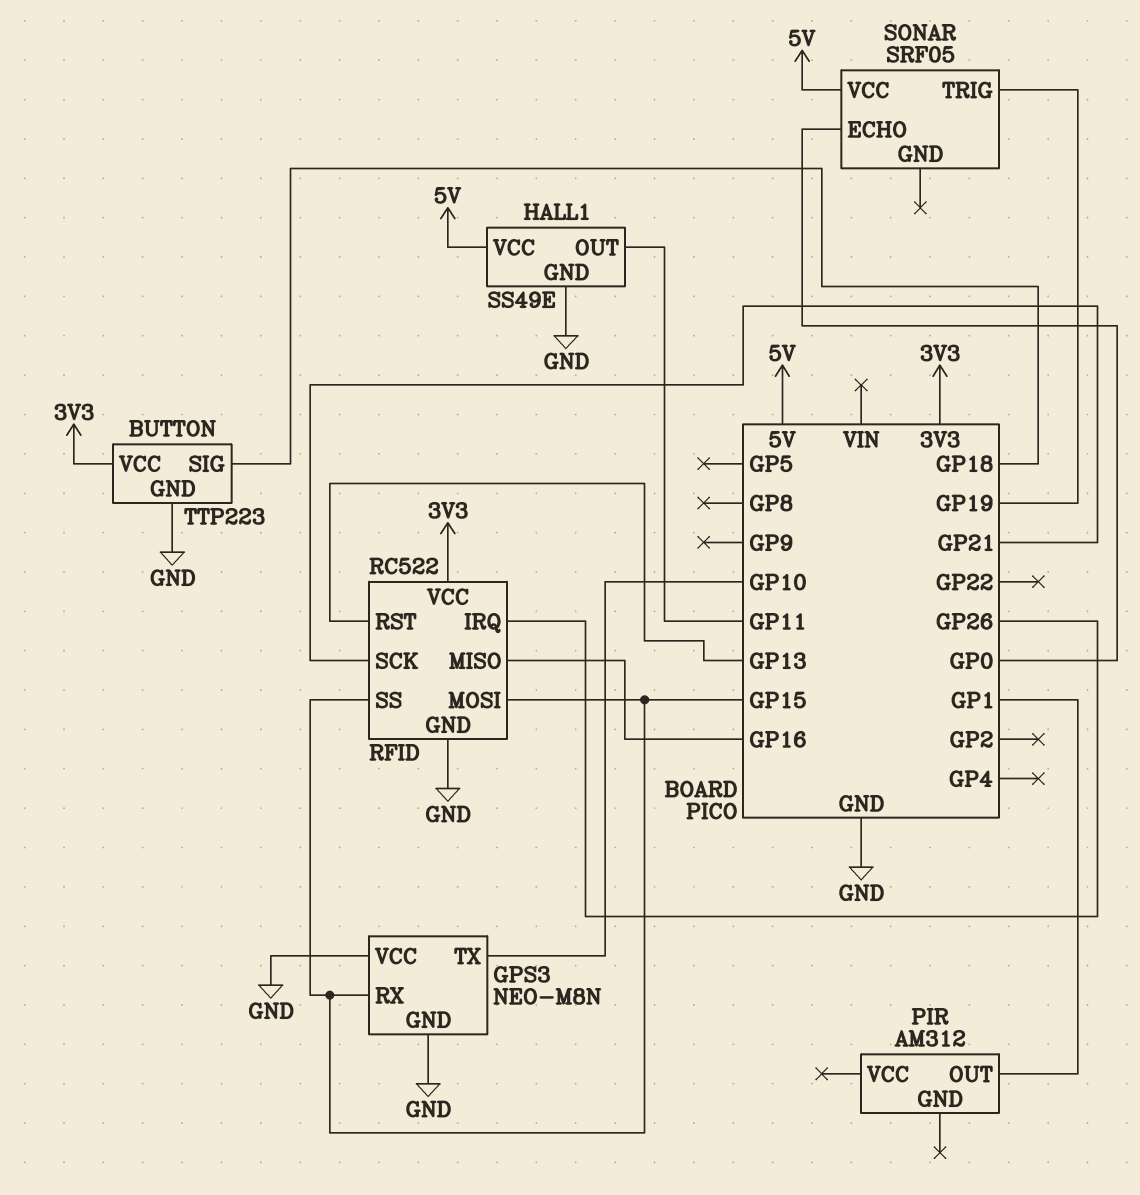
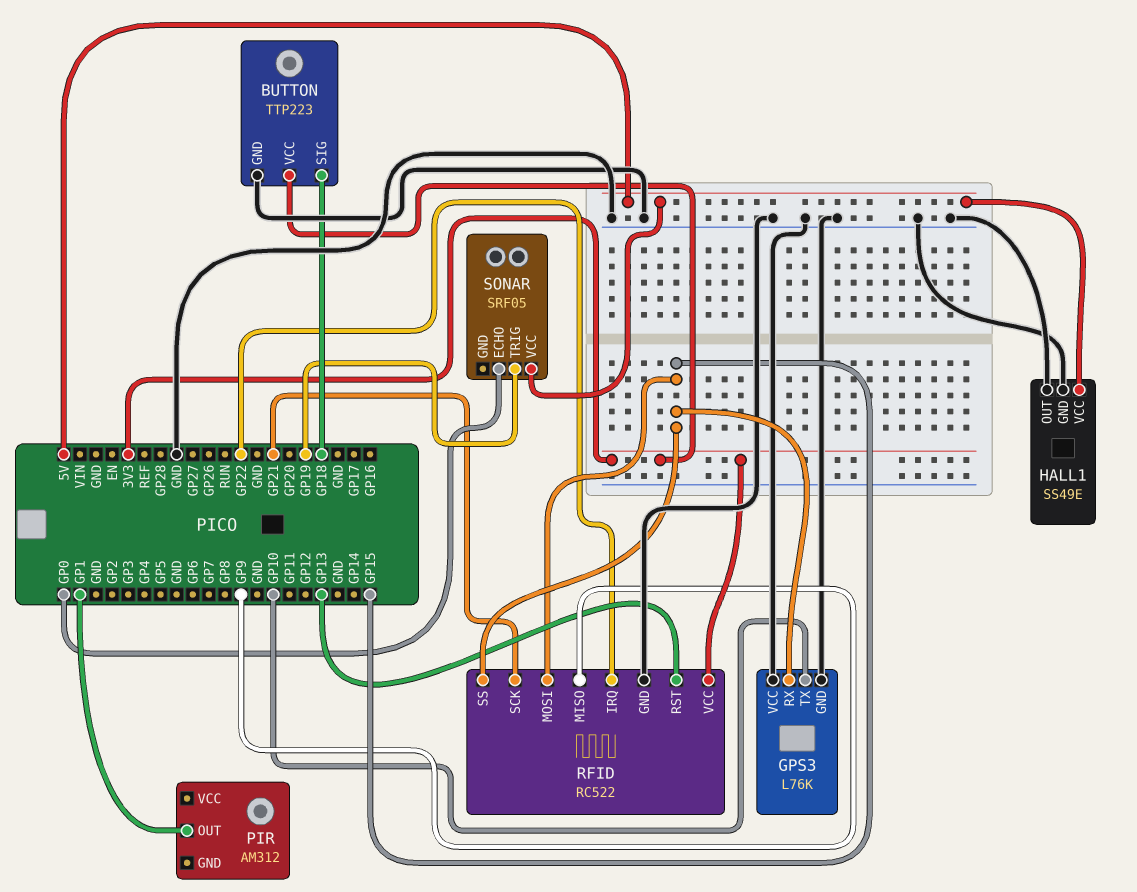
GPS3: NEO-M8N -> L76K
HALL1 pin OUT: GP11 -> GND
RFID pin IRQ: GP26 -> GP22
RFID pin MISO: GP16 -> GP9

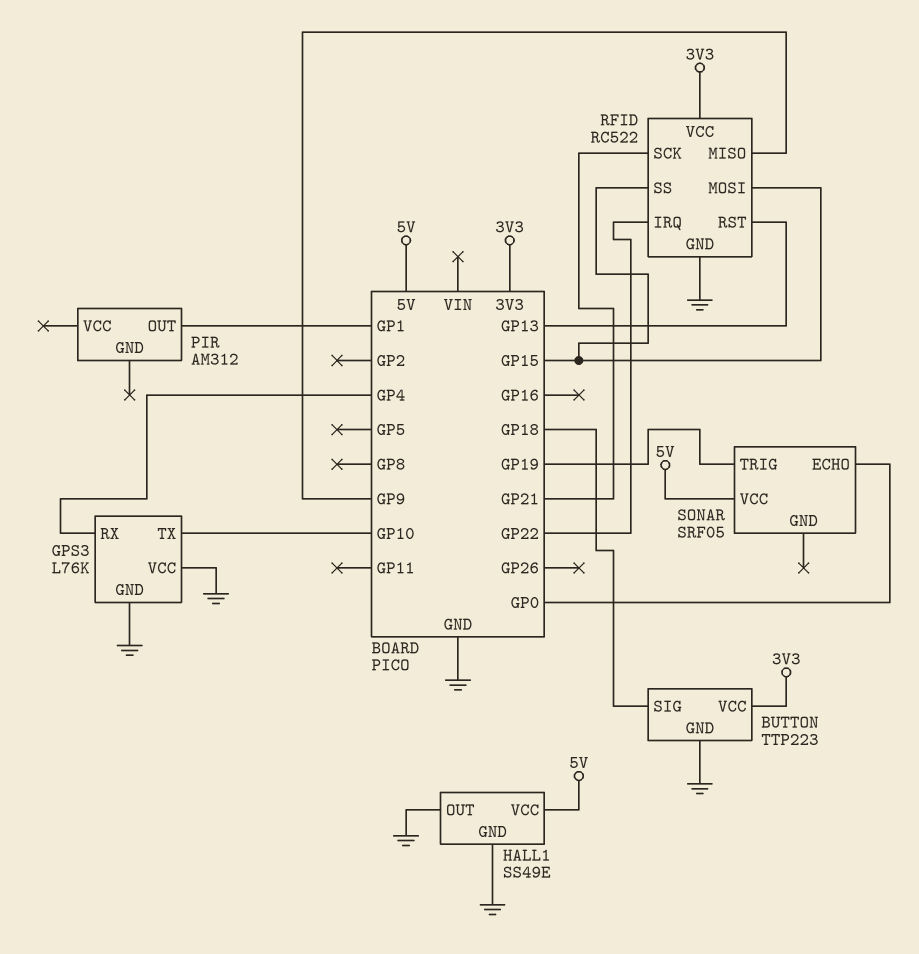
GPS3 pin RX: GP15 -> GP4

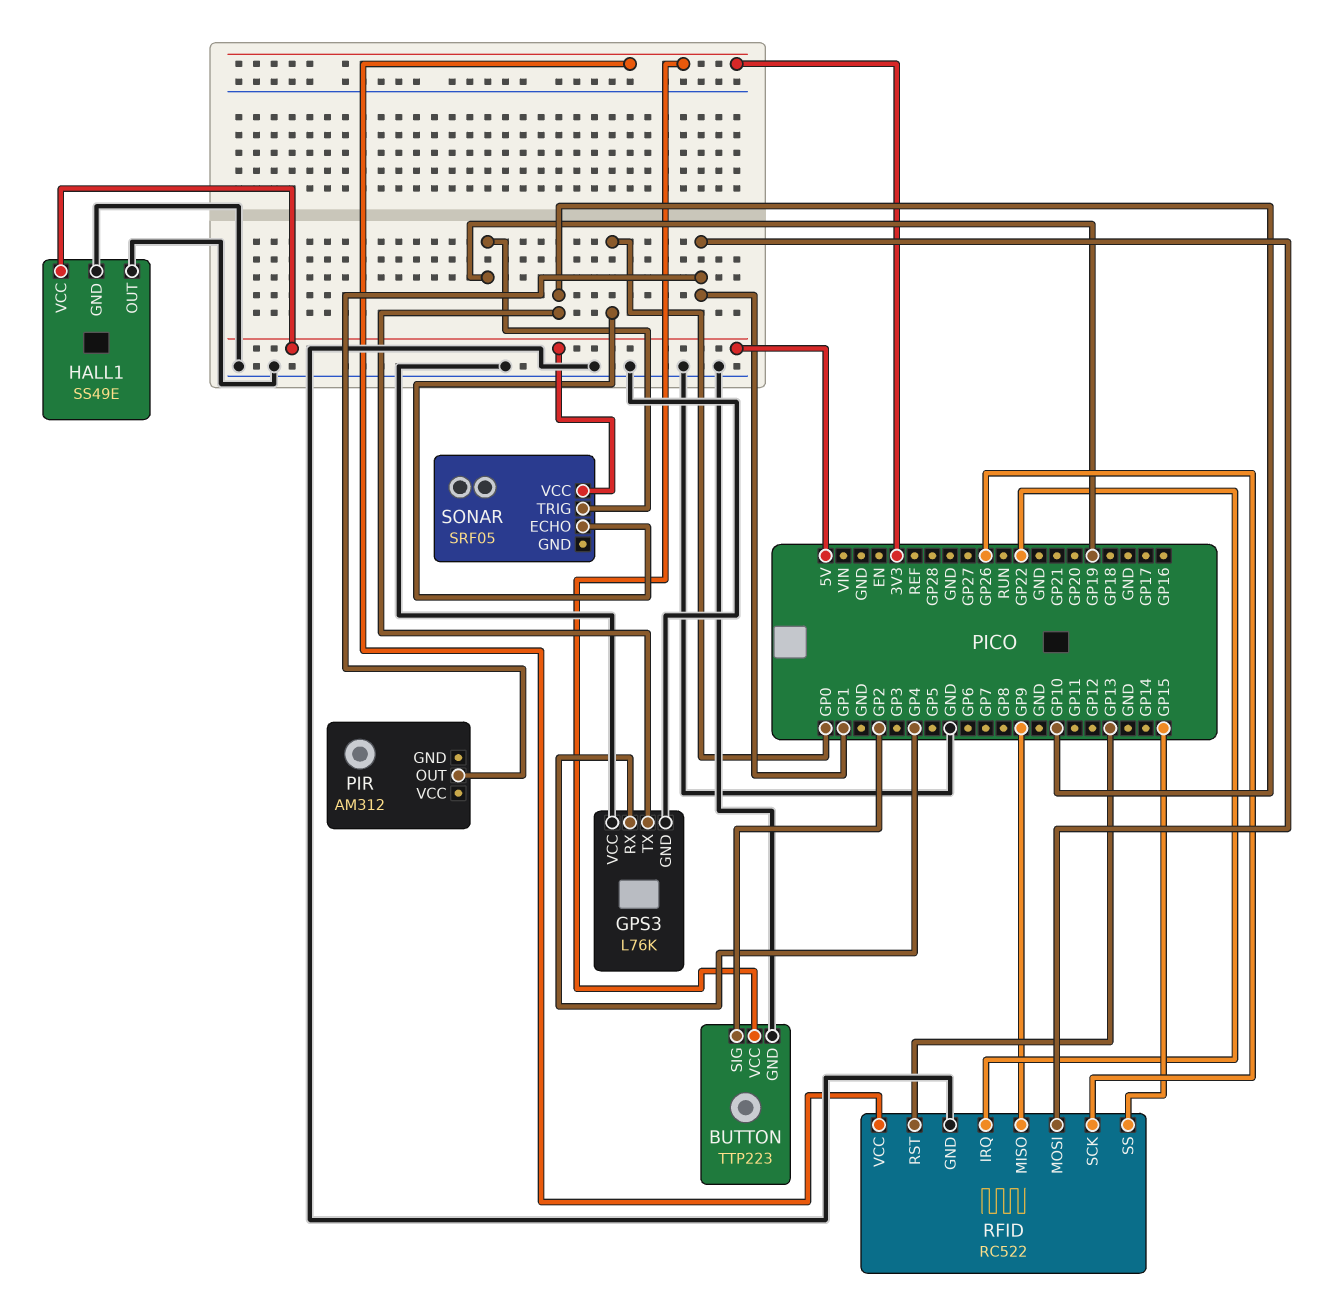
BUTTON pin SIG: GP18 -> GP2
RFID pin MOSI: GP15 -> GP1
RFID pin SCK: GP21 -> GP26

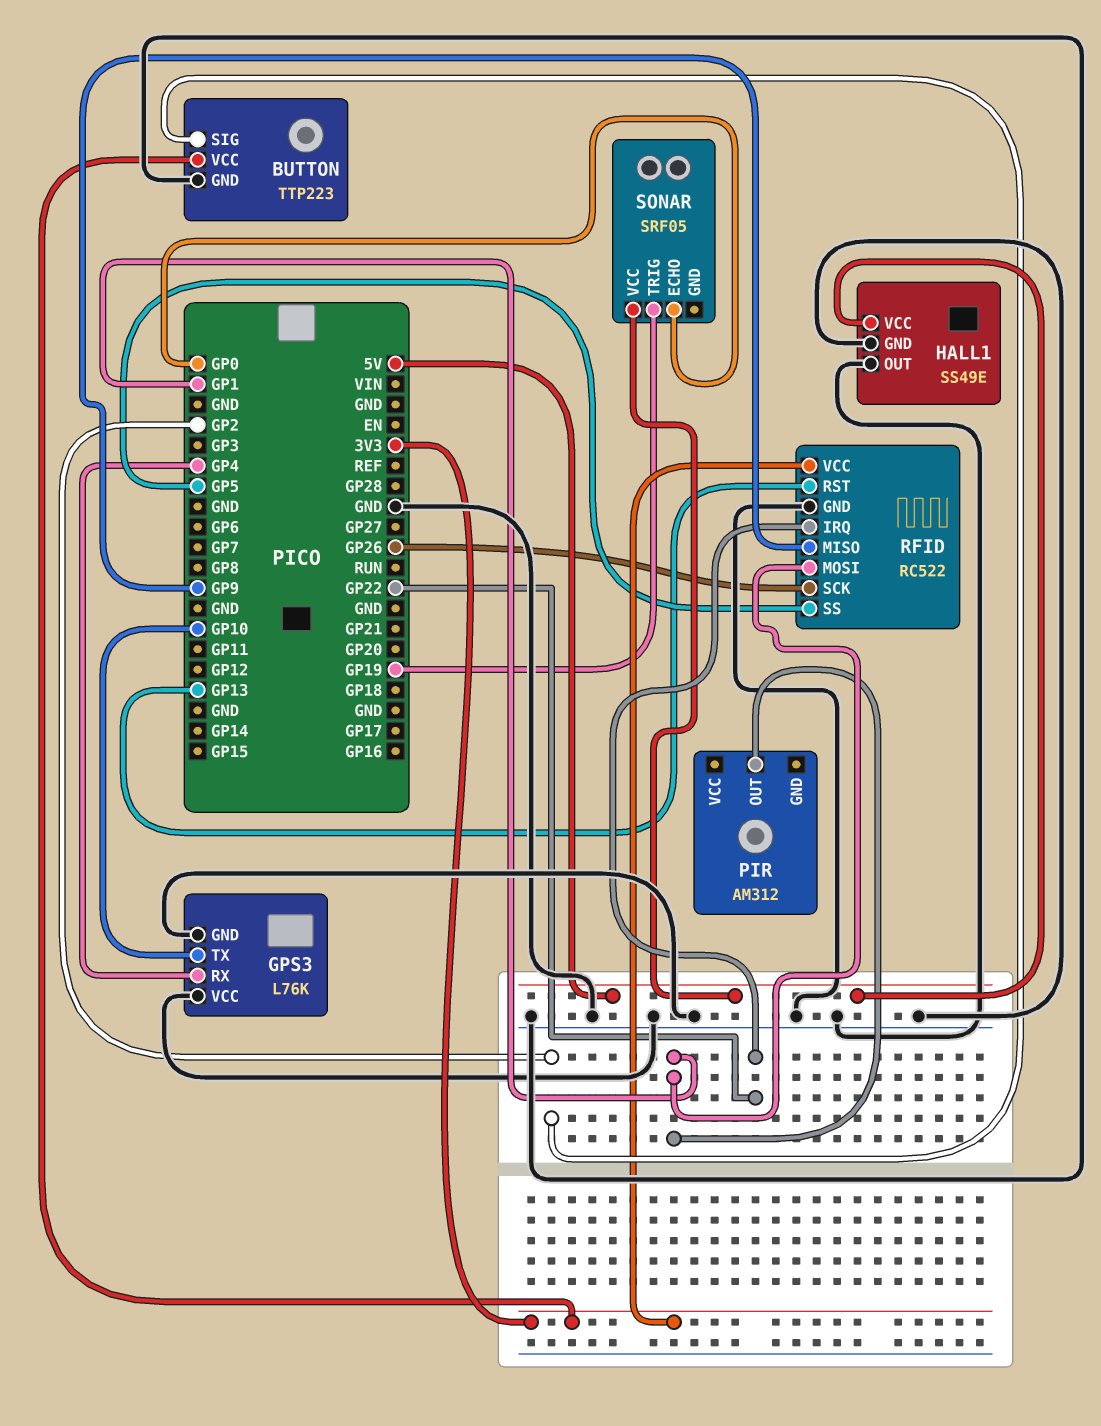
RFID pin SS: GP15 -> GP5

